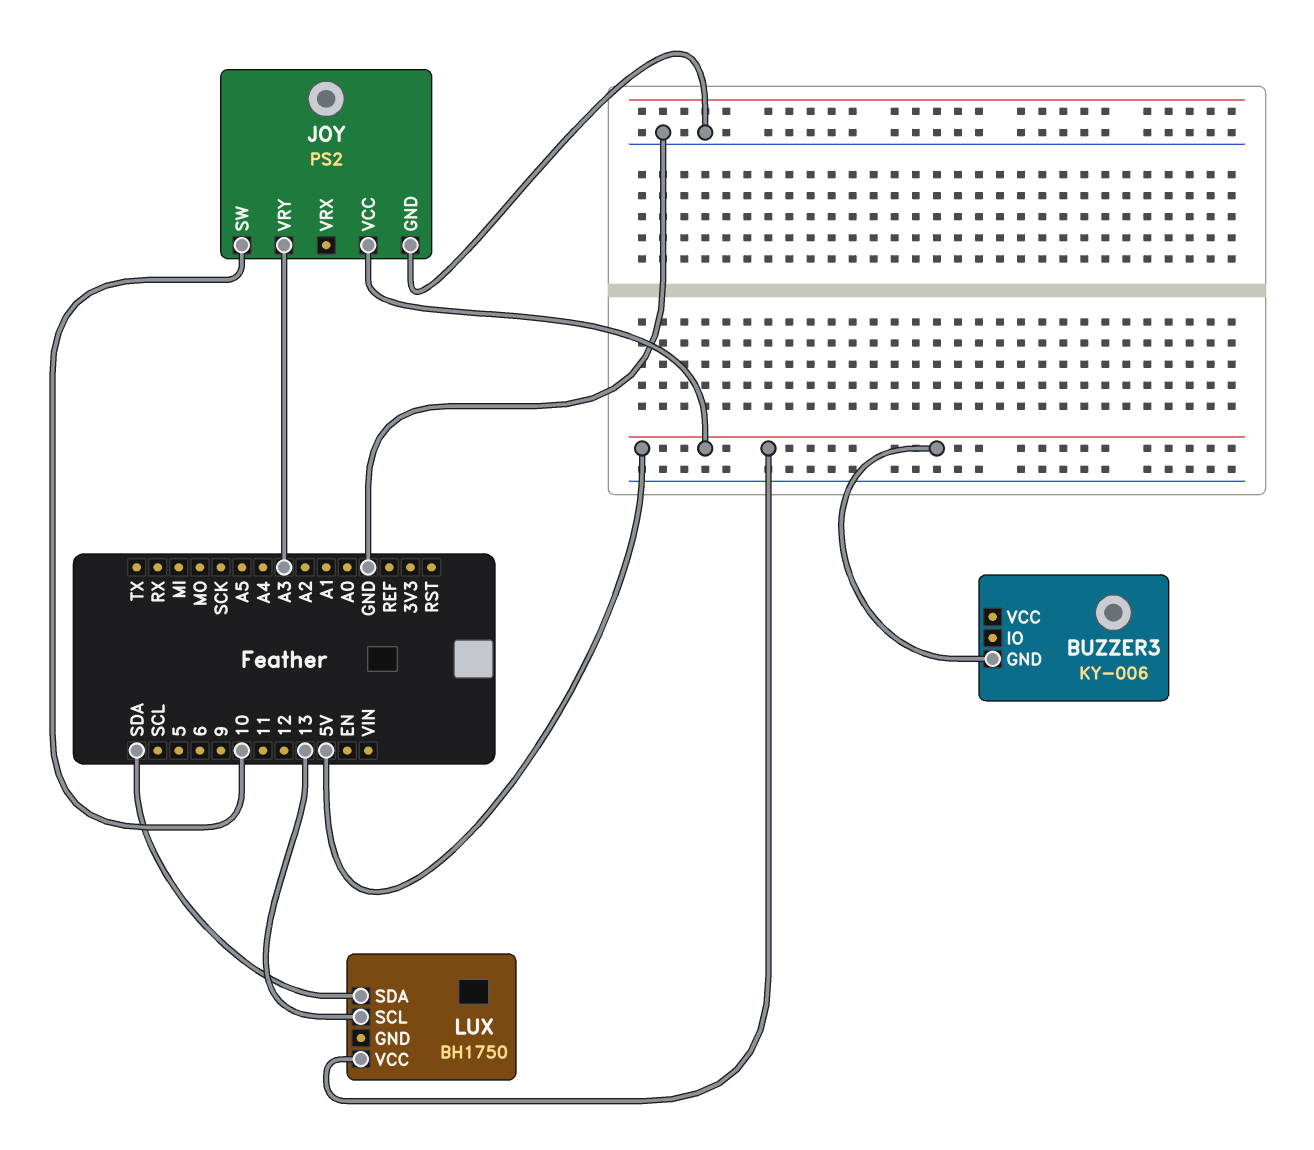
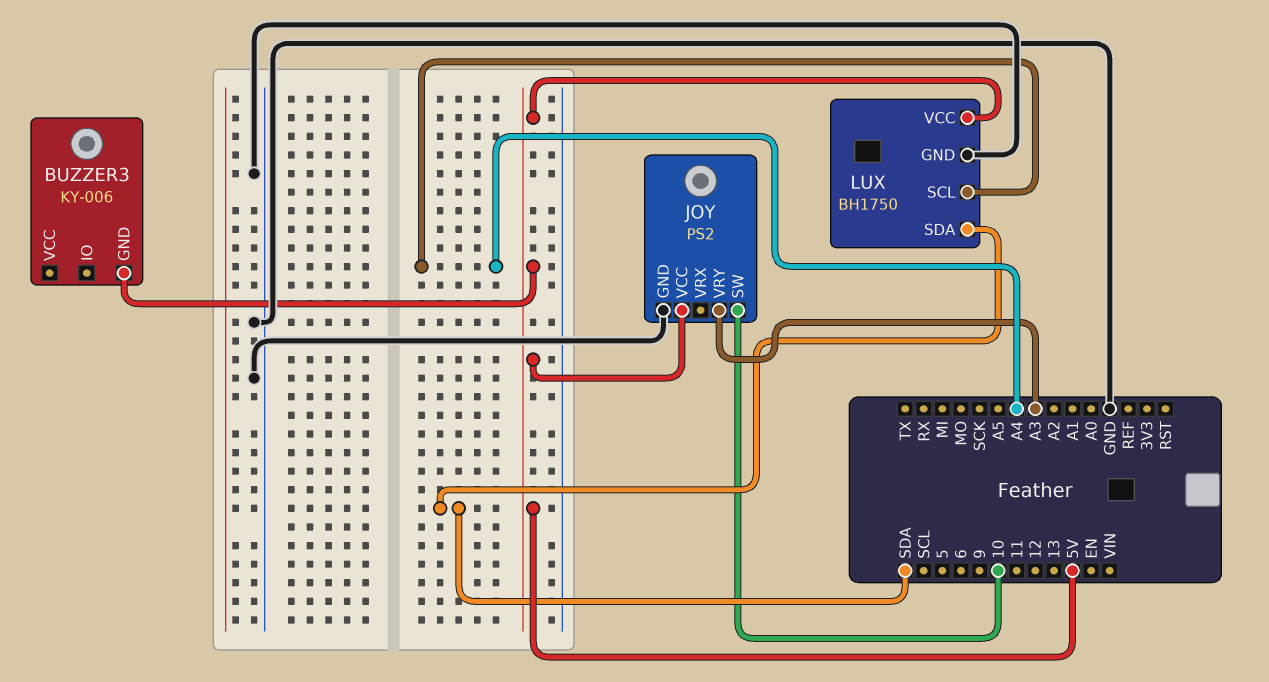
LUX pin GND: none -> GND
LUX pin SCL: 13 -> A4

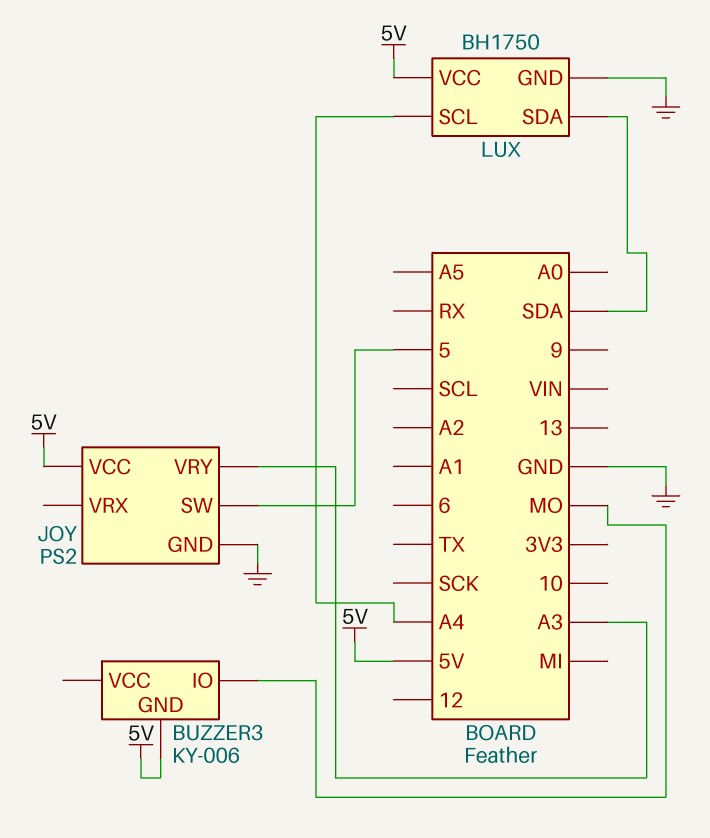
BUZZER3 pin IO: none -> MO
JOY pin SW: 10 -> 5

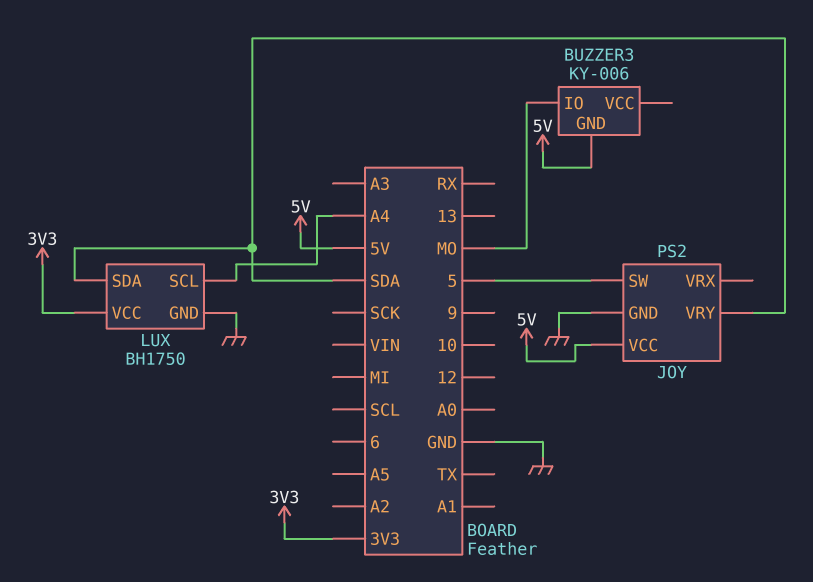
JOY pin VRY: A3 -> SDA
LUX pin VCC: 5V -> 3V3

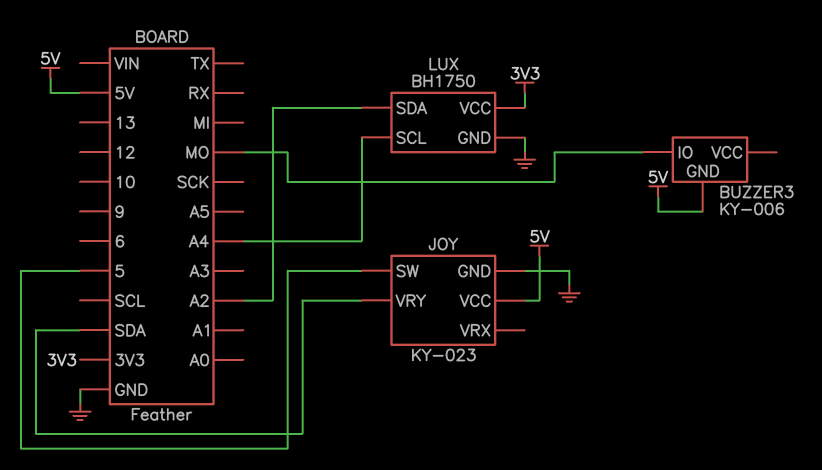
JOY: PS2 -> KY-023
LUX pin SDA: SDA -> A2

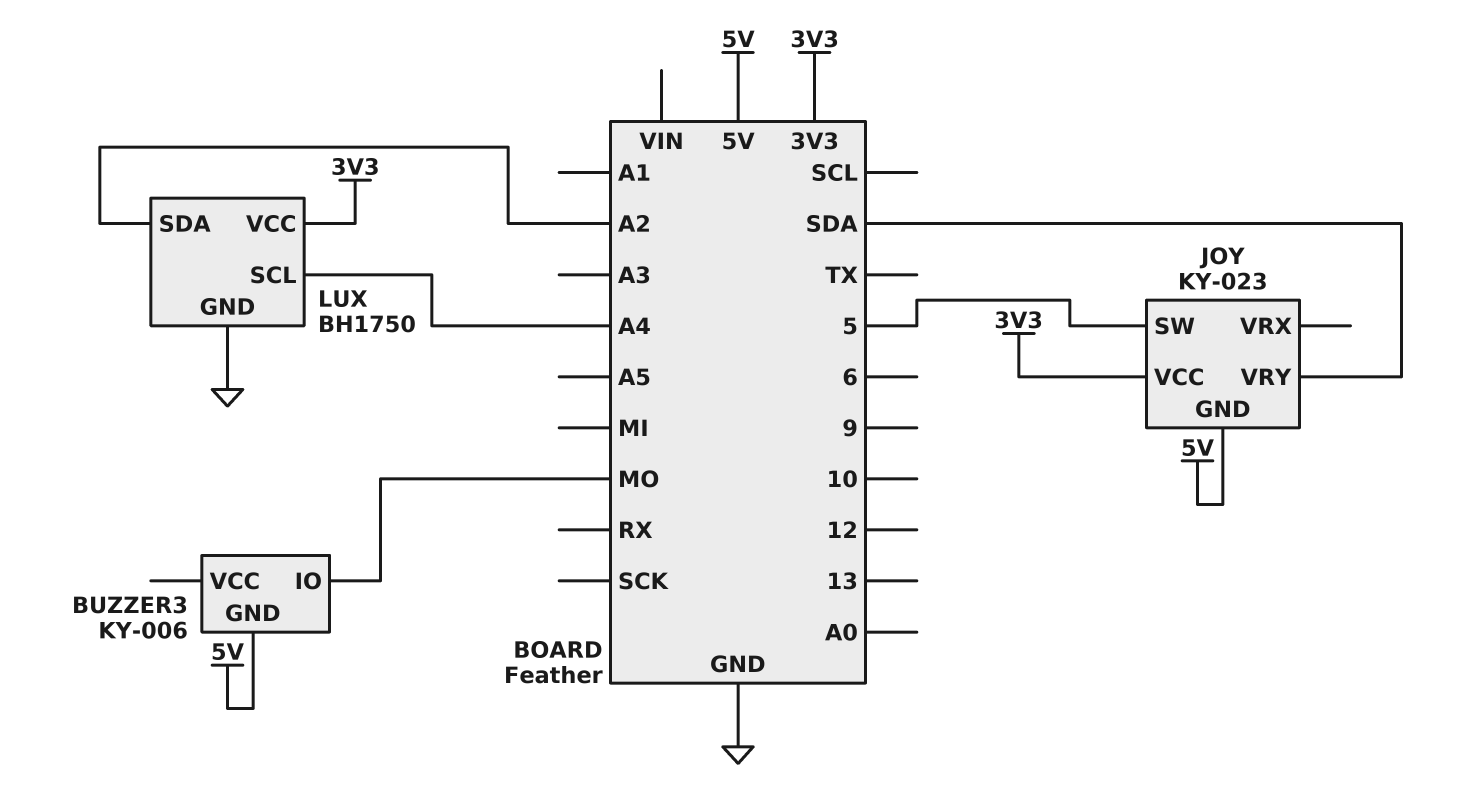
JOY pin GND: GND -> 5V
JOY pin VCC: 5V -> 3V3

